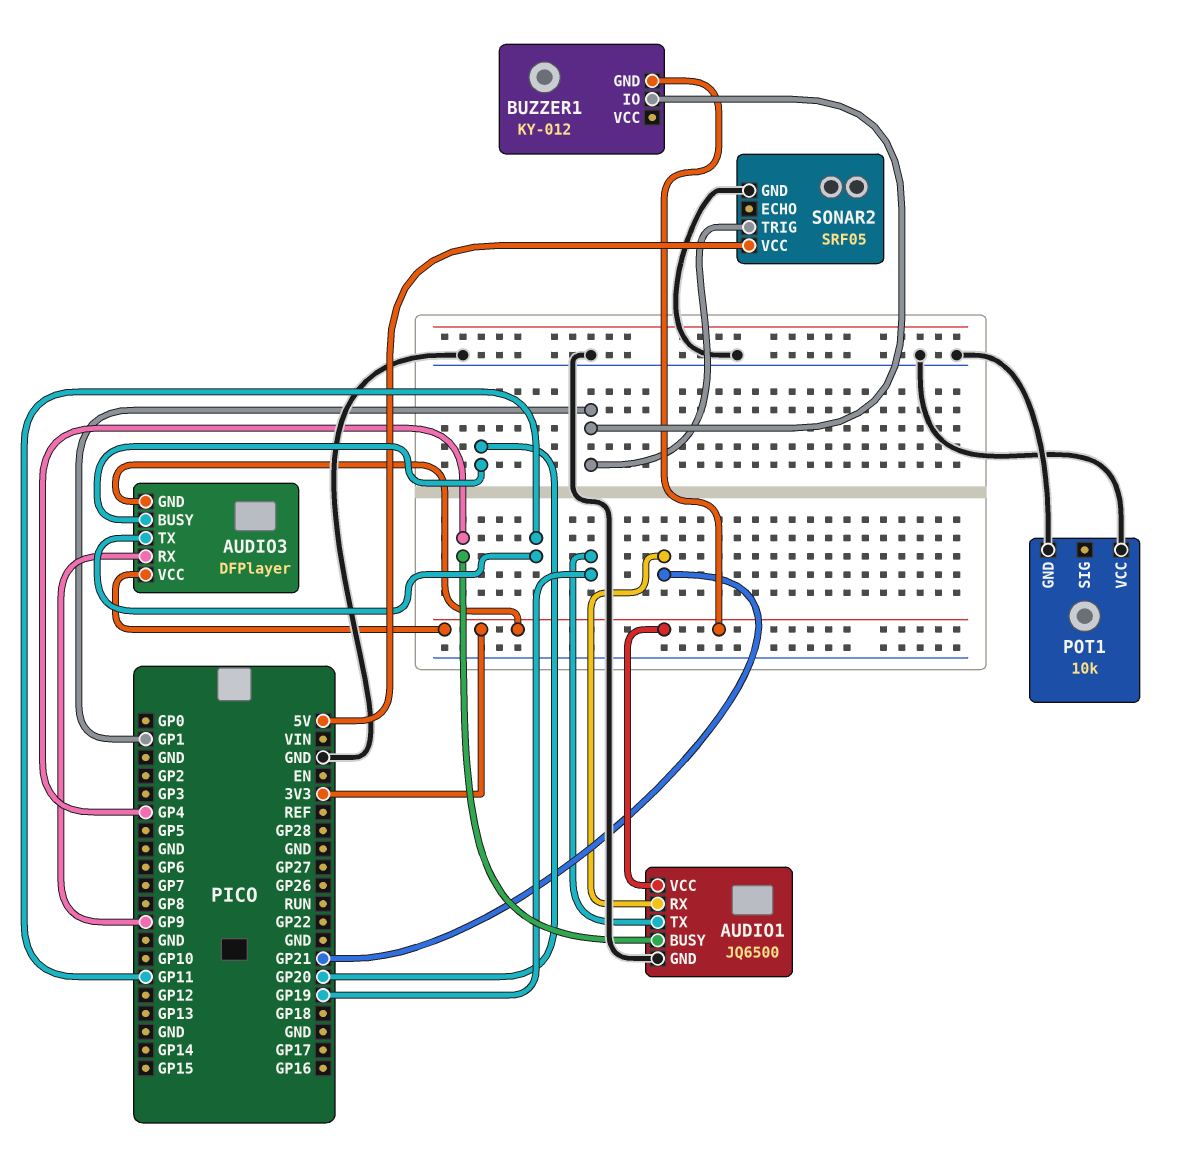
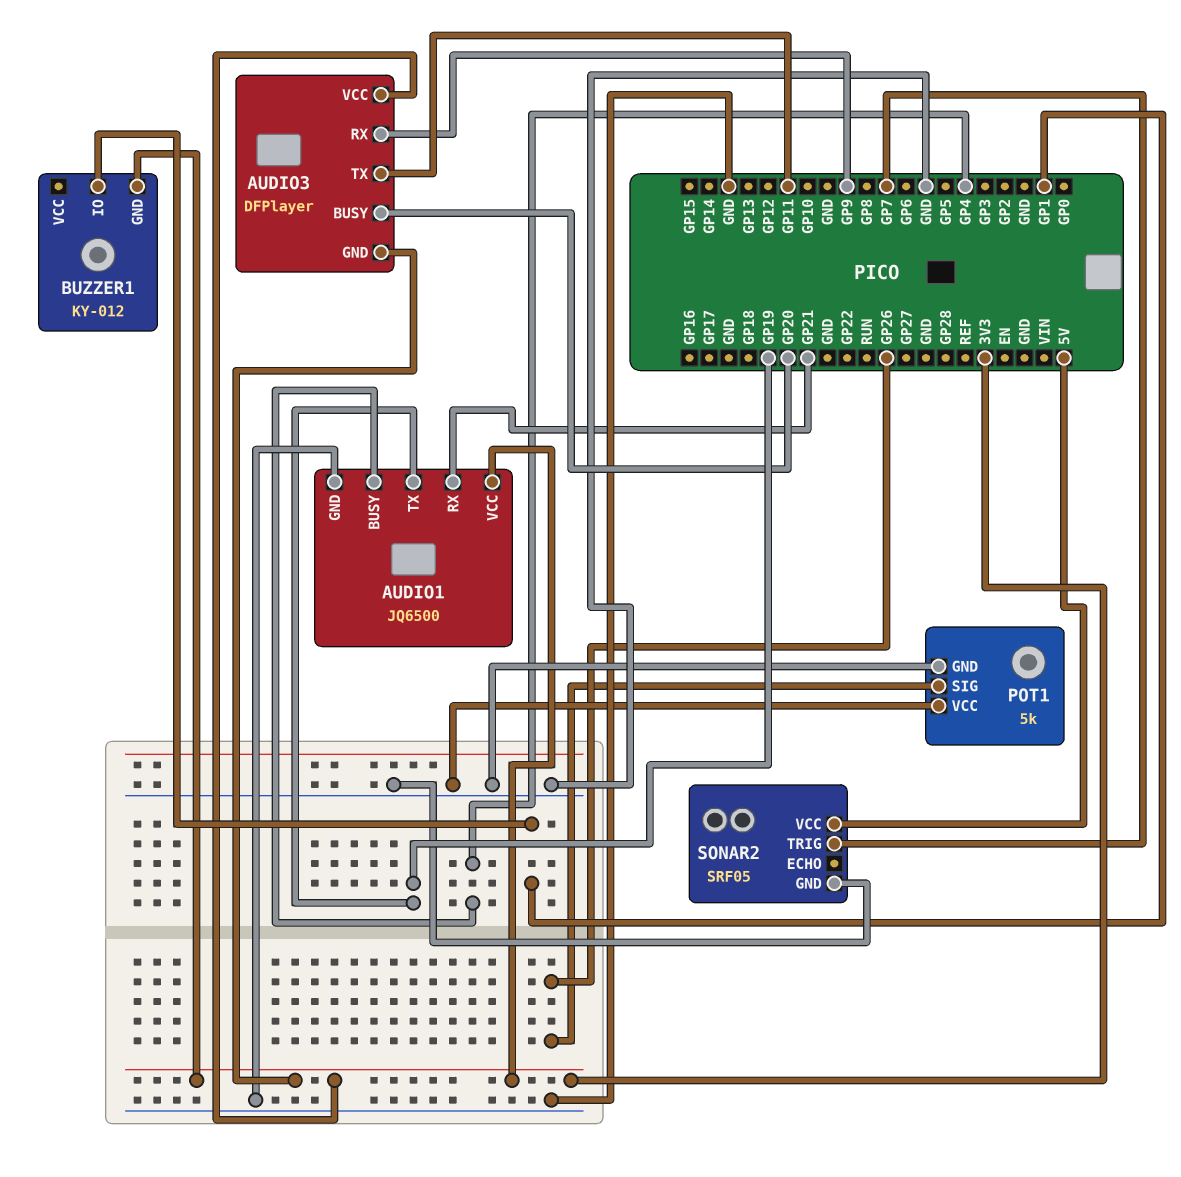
POT1: 10k -> 5k
POT1 pin SIG: none -> GP26
SONAR2 pin TRIG: GP1 -> GP7

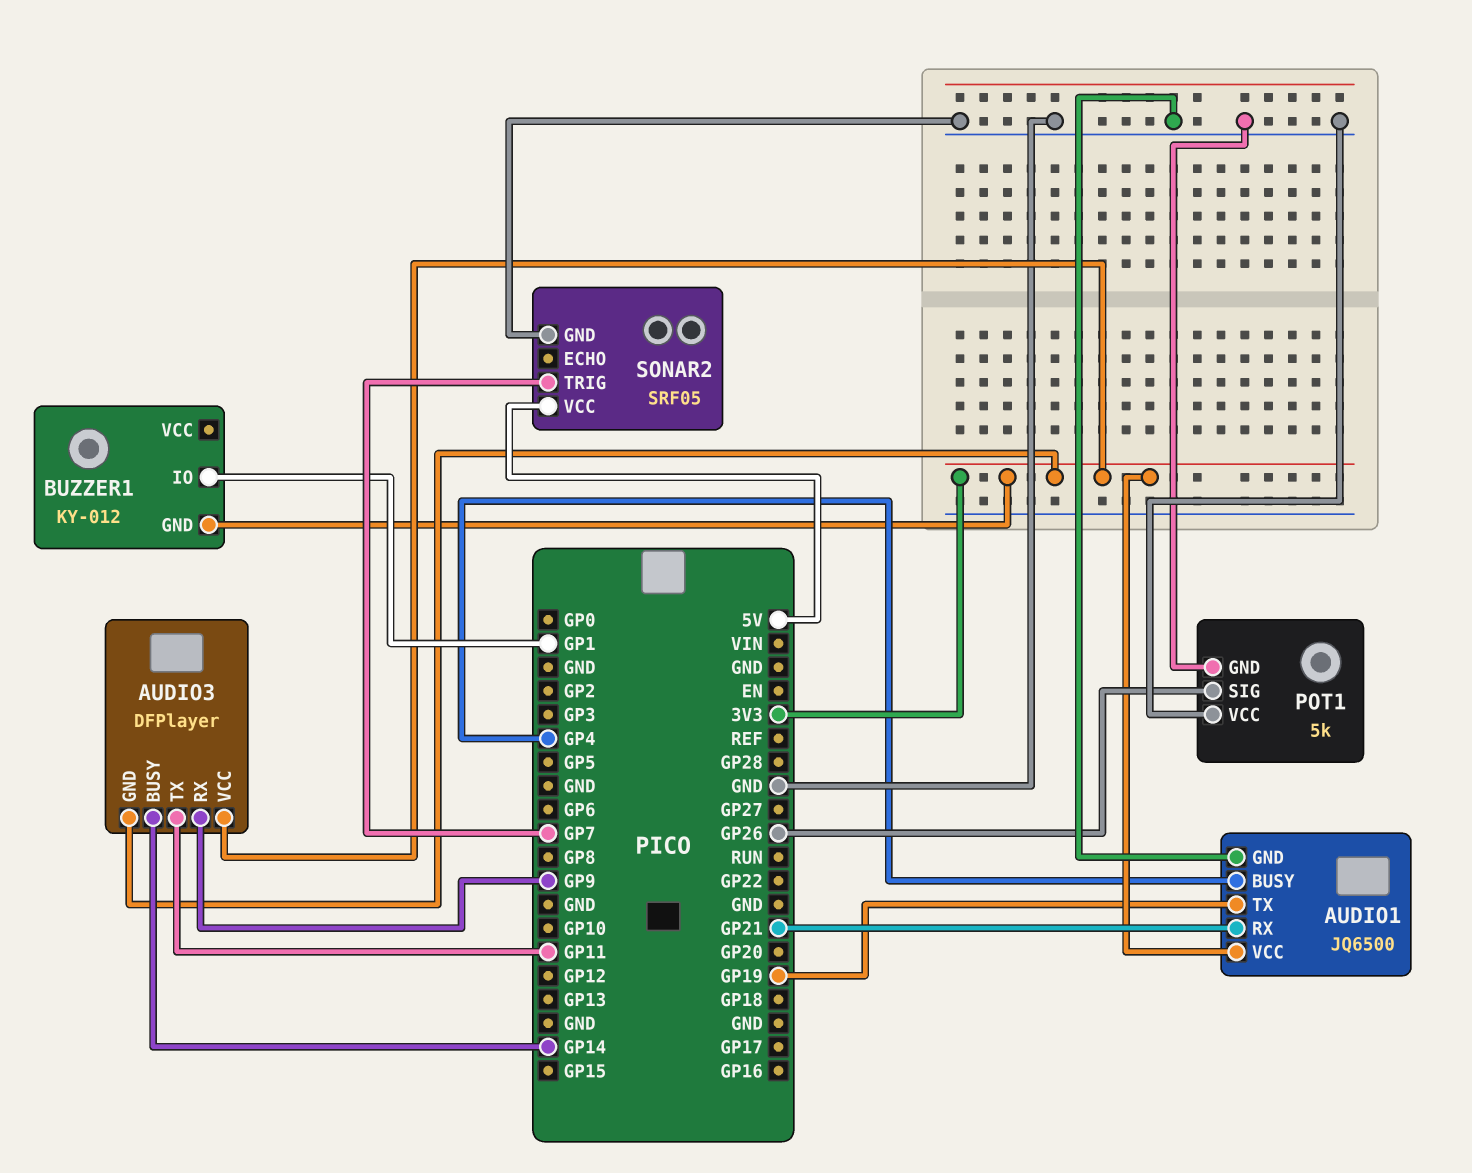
AUDIO3 pin BUSY: GP20 -> GP14

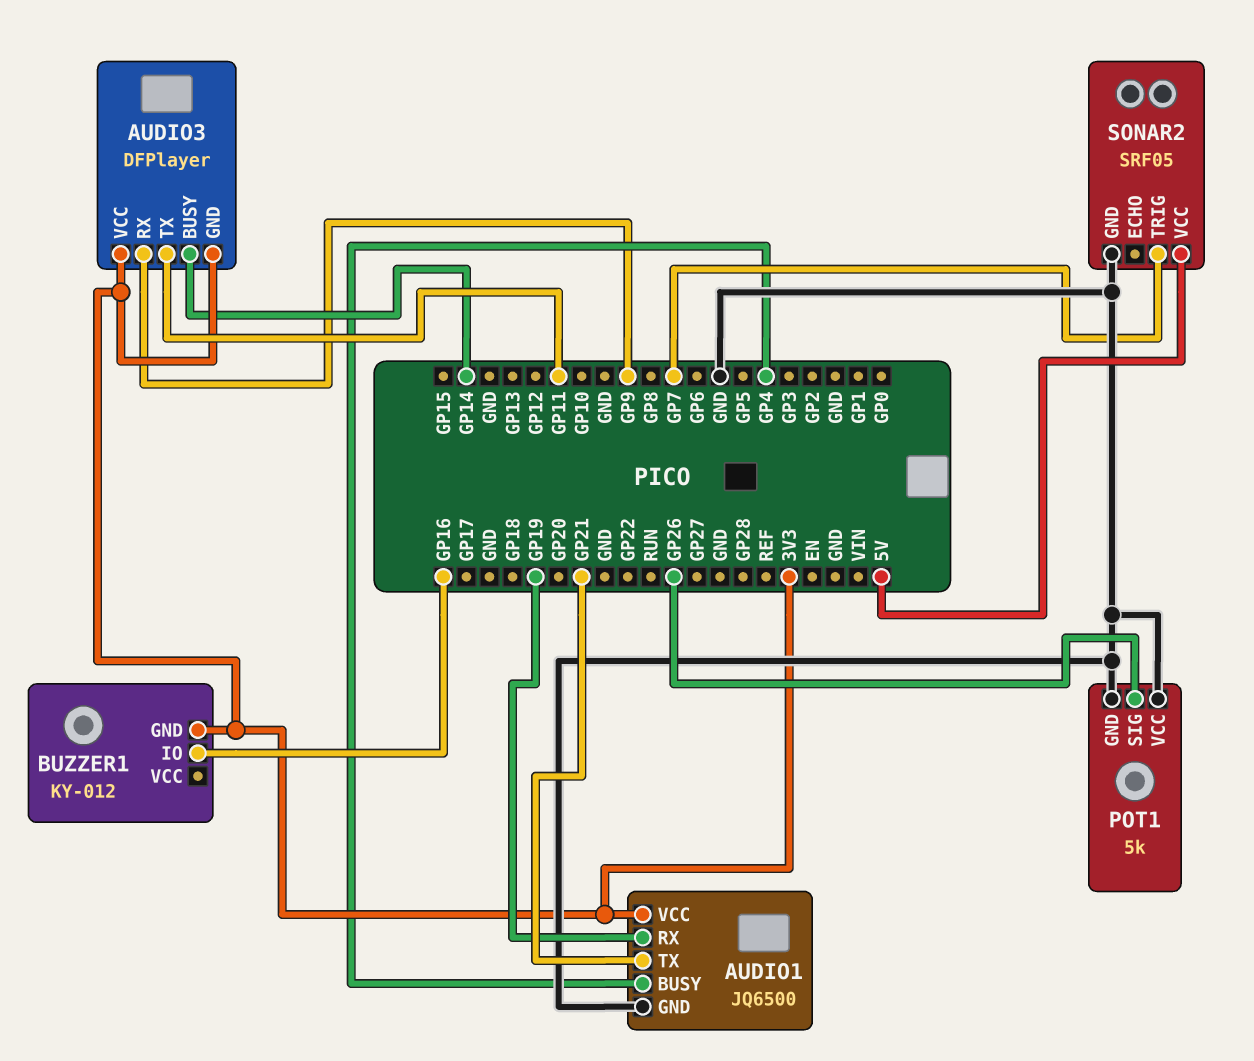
AUDIO1 pin RX: GP21 -> GP19
AUDIO1 pin TX: GP19 -> GP21
BUZZER1 pin IO: GP1 -> GP16

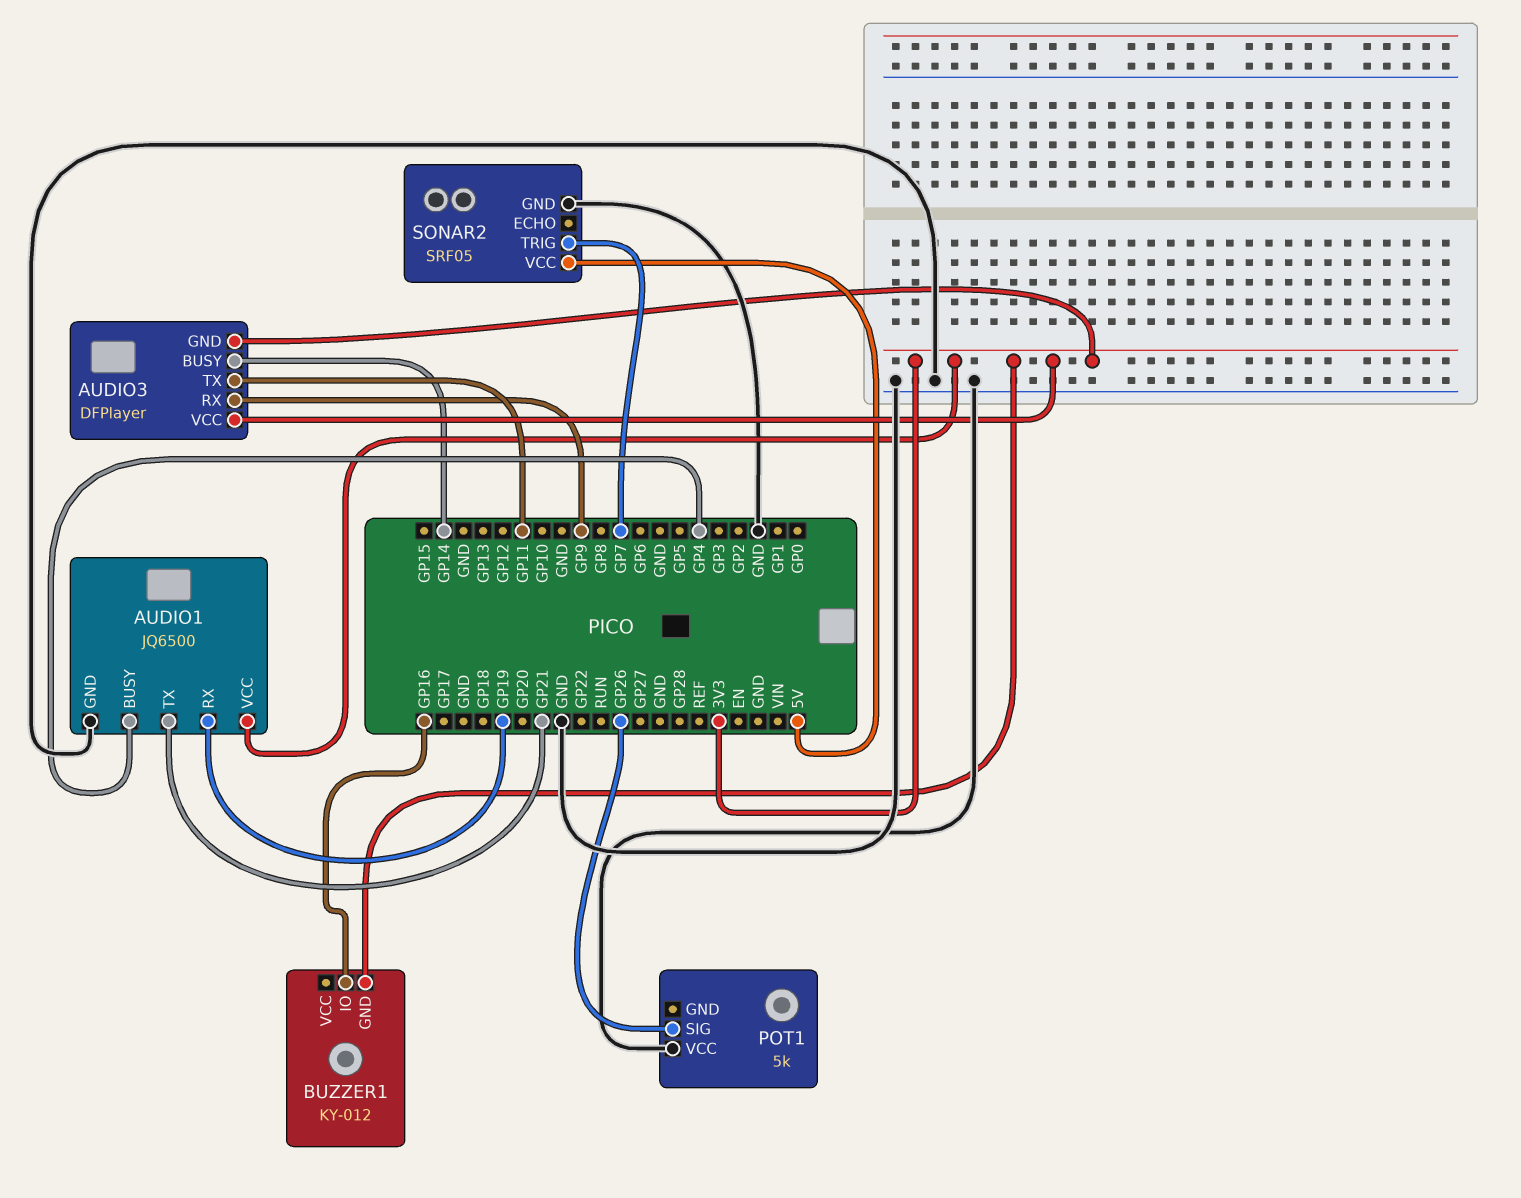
POT1 pin GND: GND -> none

